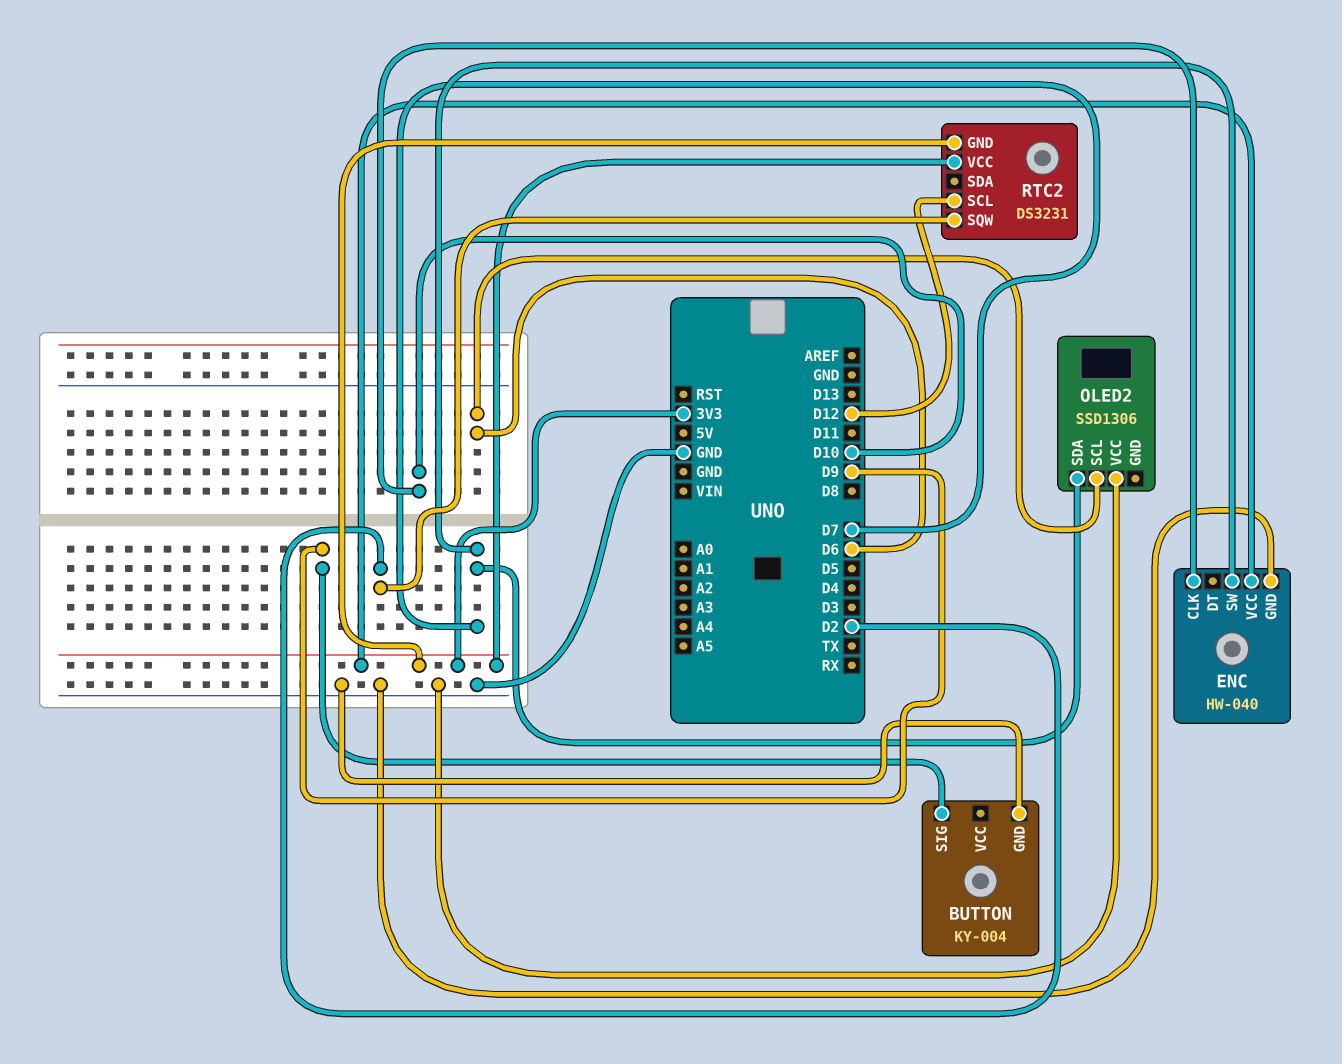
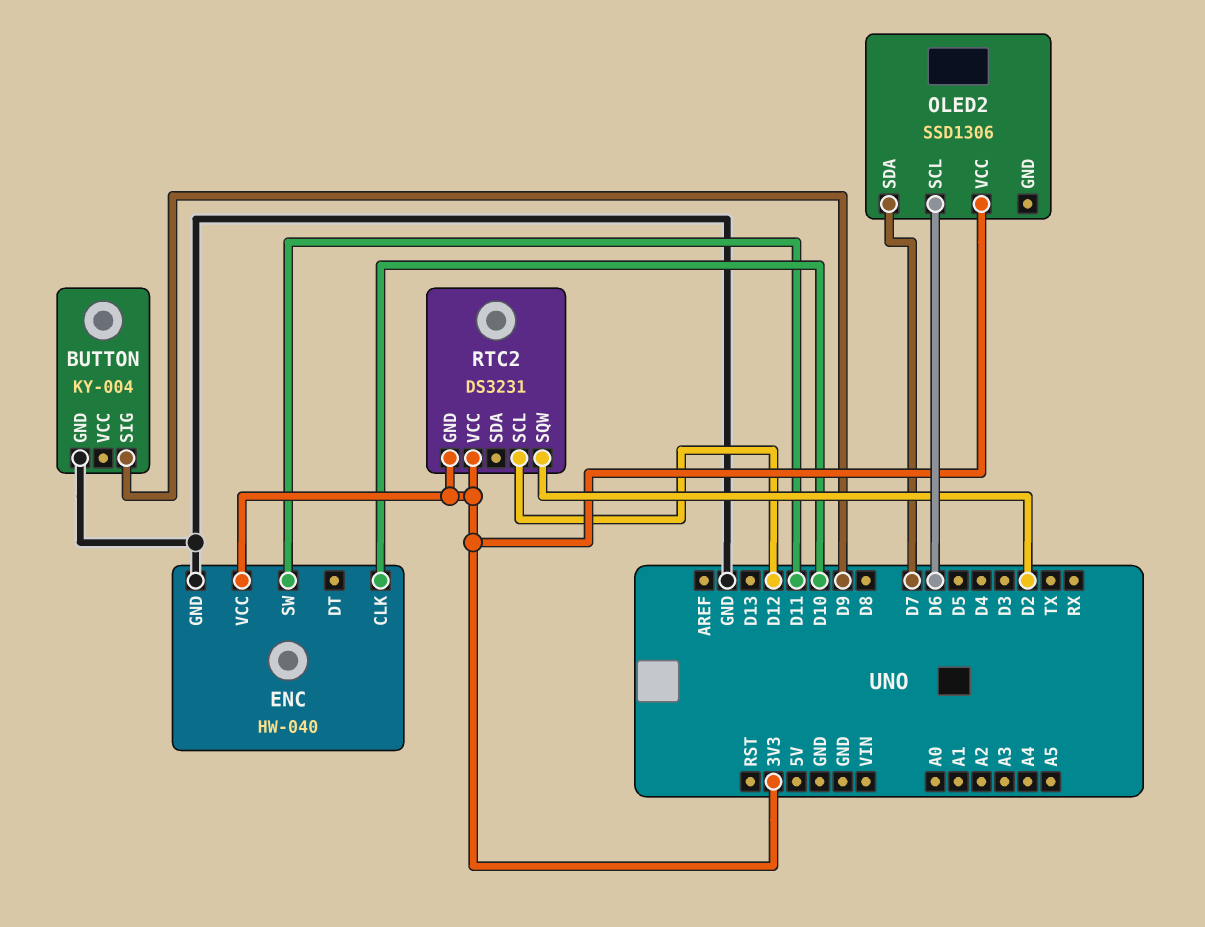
ENC pin SW: D7 -> D11
OLED2 pin VCC: GND -> 3V3

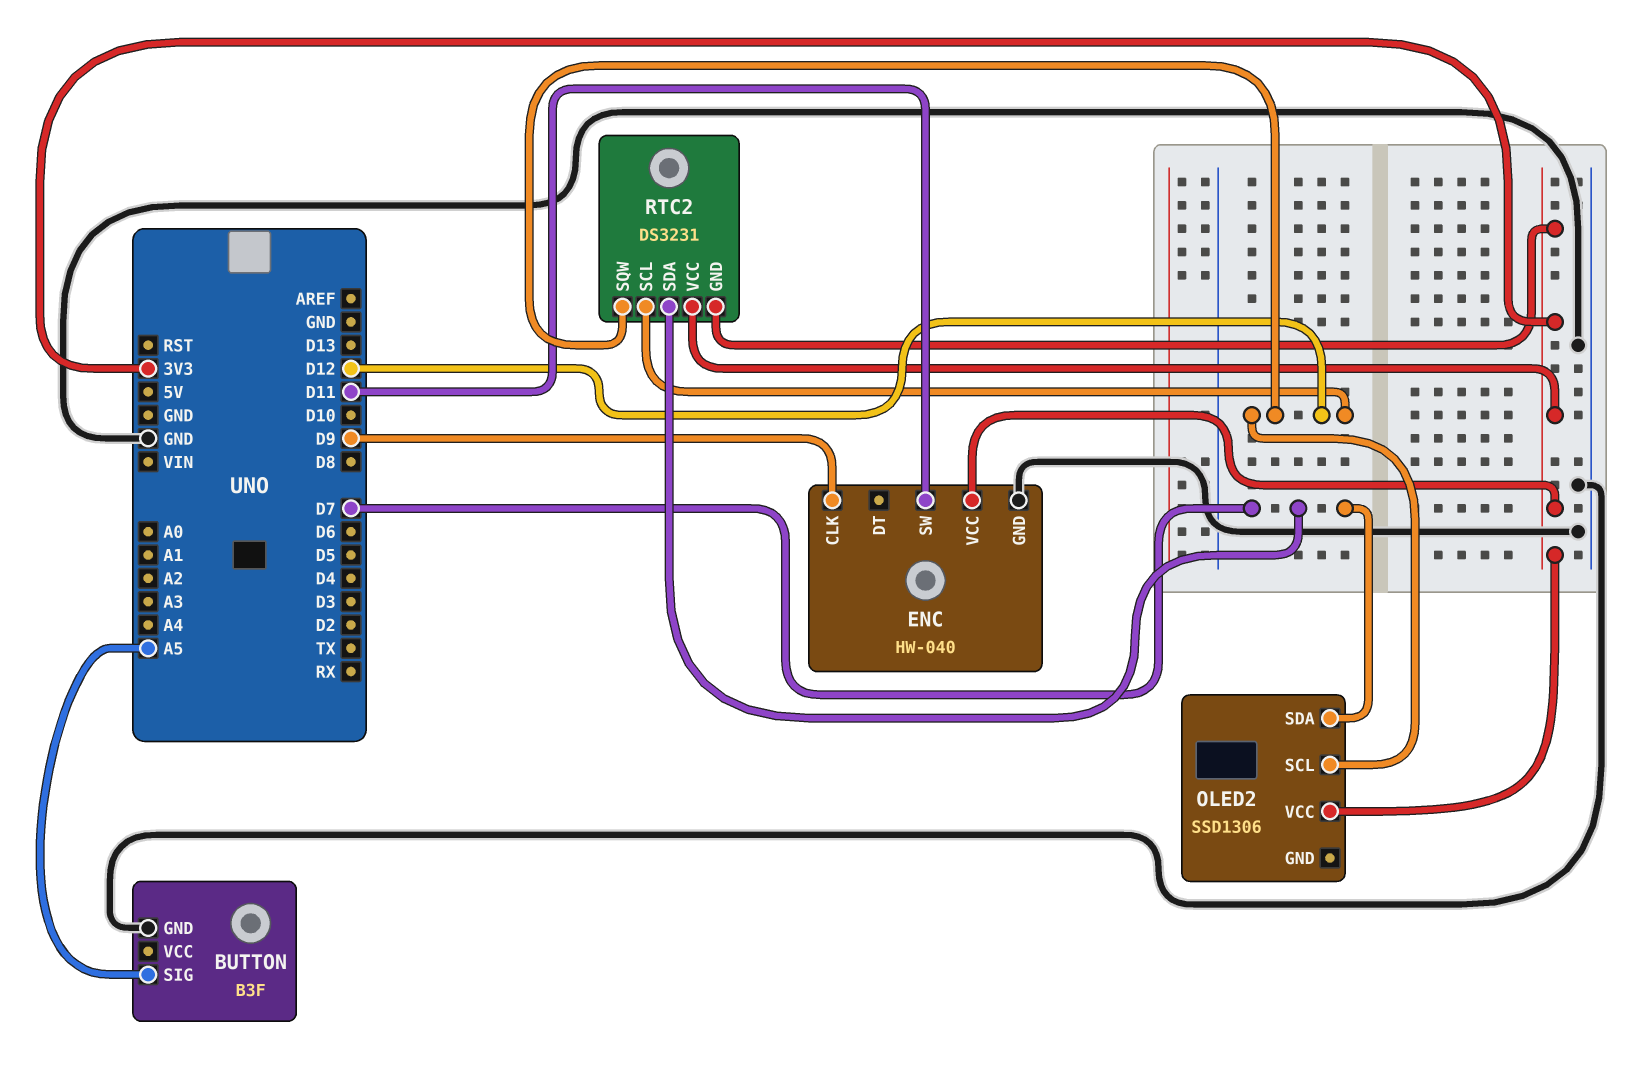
BUTTON: KY-004 -> B3F
BUTTON pin SIG: D9 -> A5
ENC pin CLK: D10 -> D9
OLED2 pin SCL: D6 -> D12
RTC2 pin SDA: none -> D7
RTC2 pin SQW: D2 -> D12

